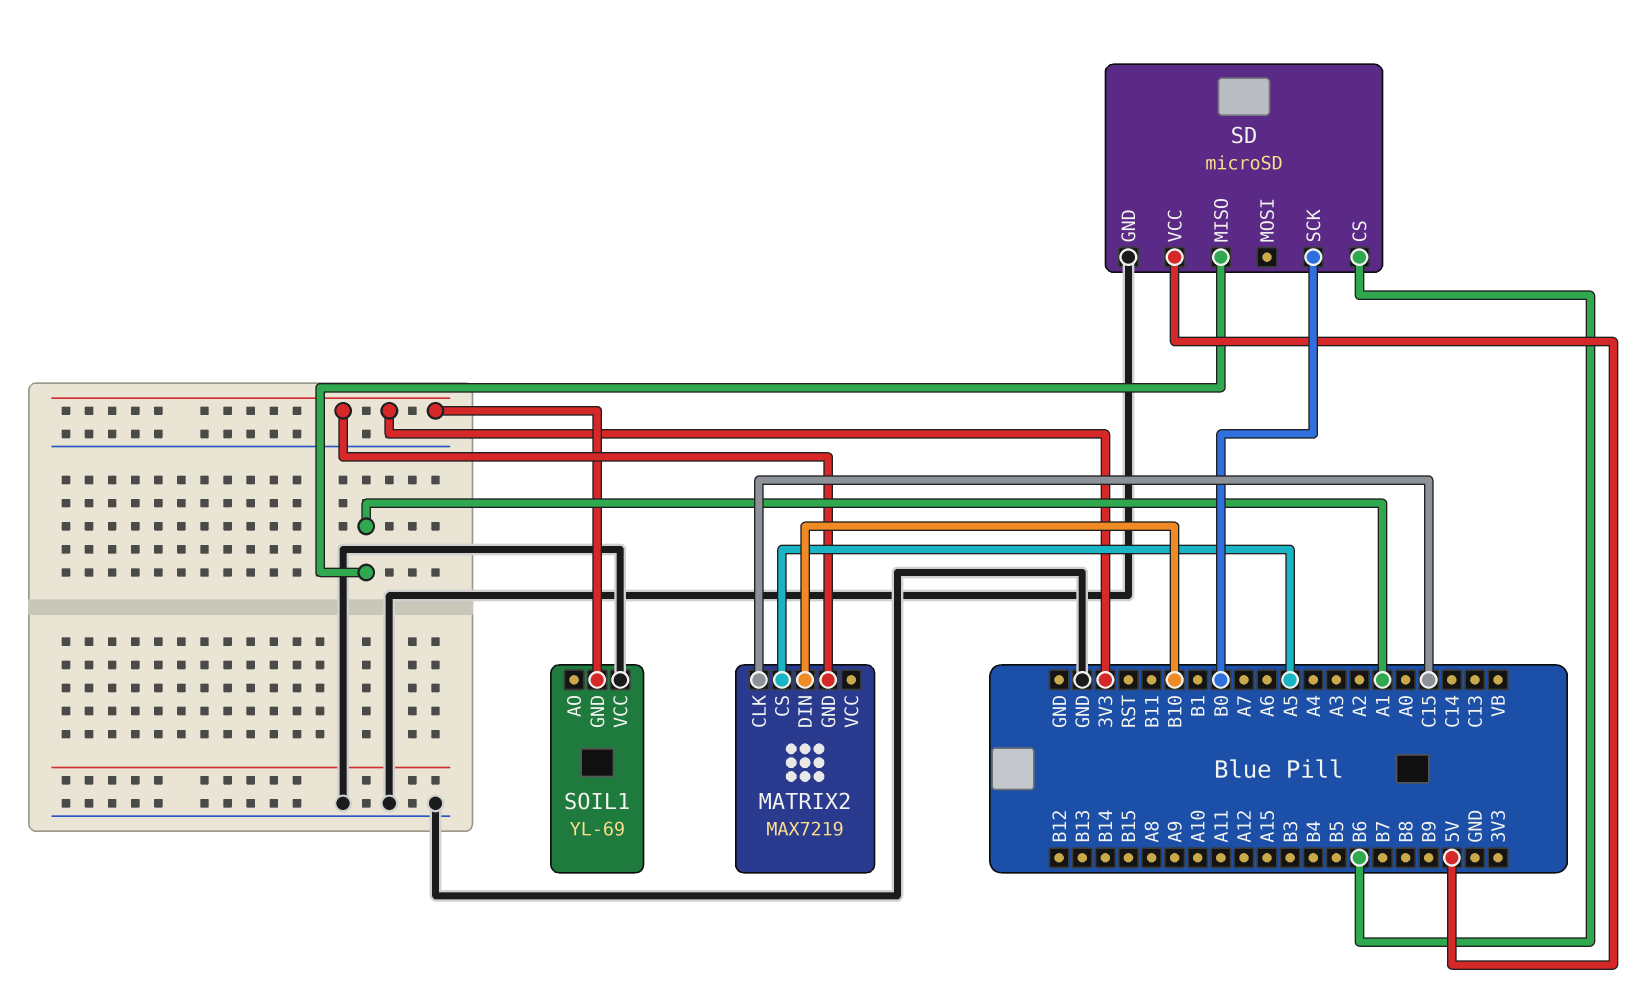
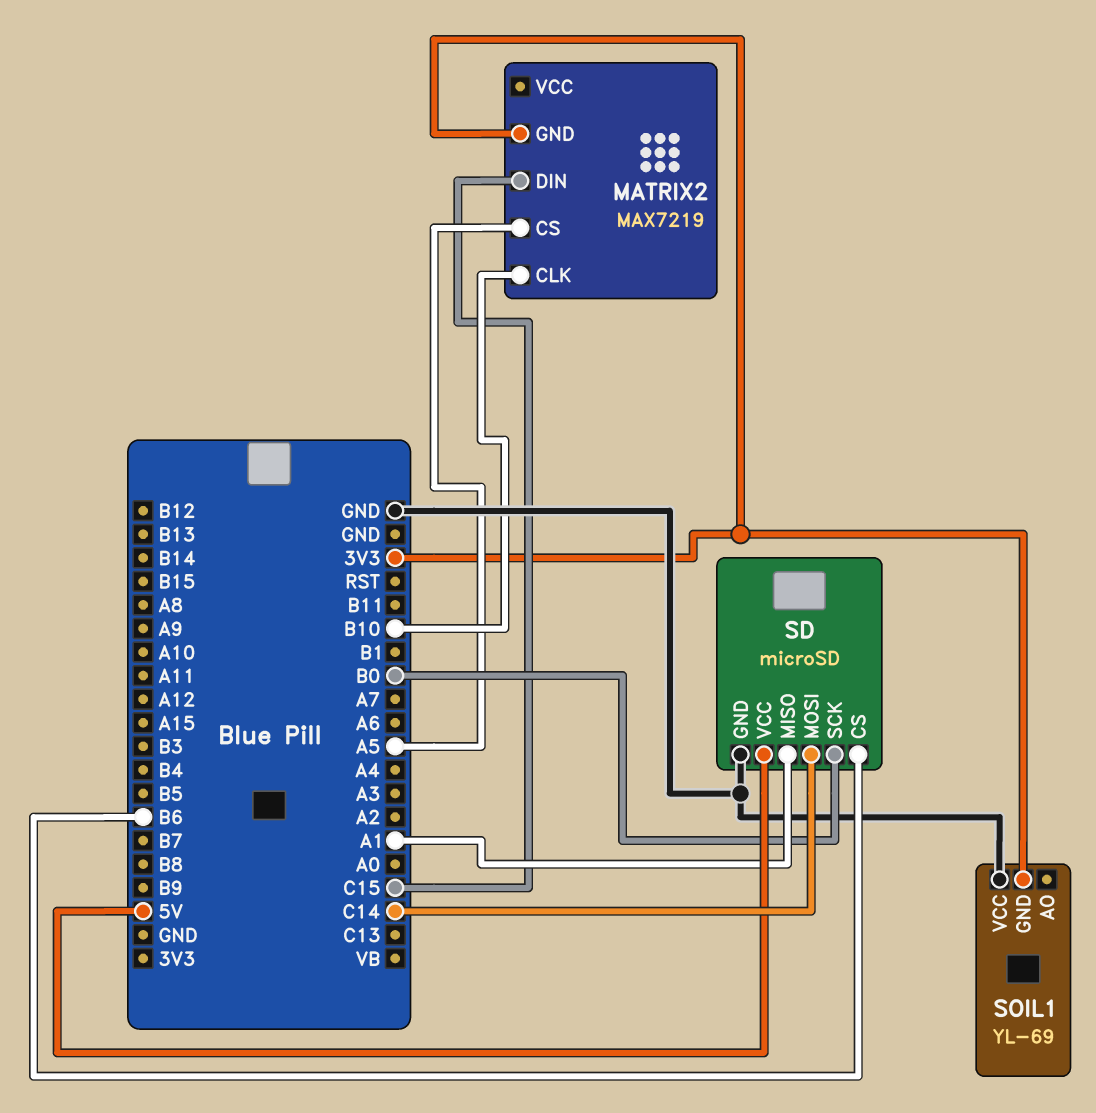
MATRIX2 pin CLK: C15 -> B10
MATRIX2 pin DIN: B10 -> C15
SD pin MOSI: none -> C14

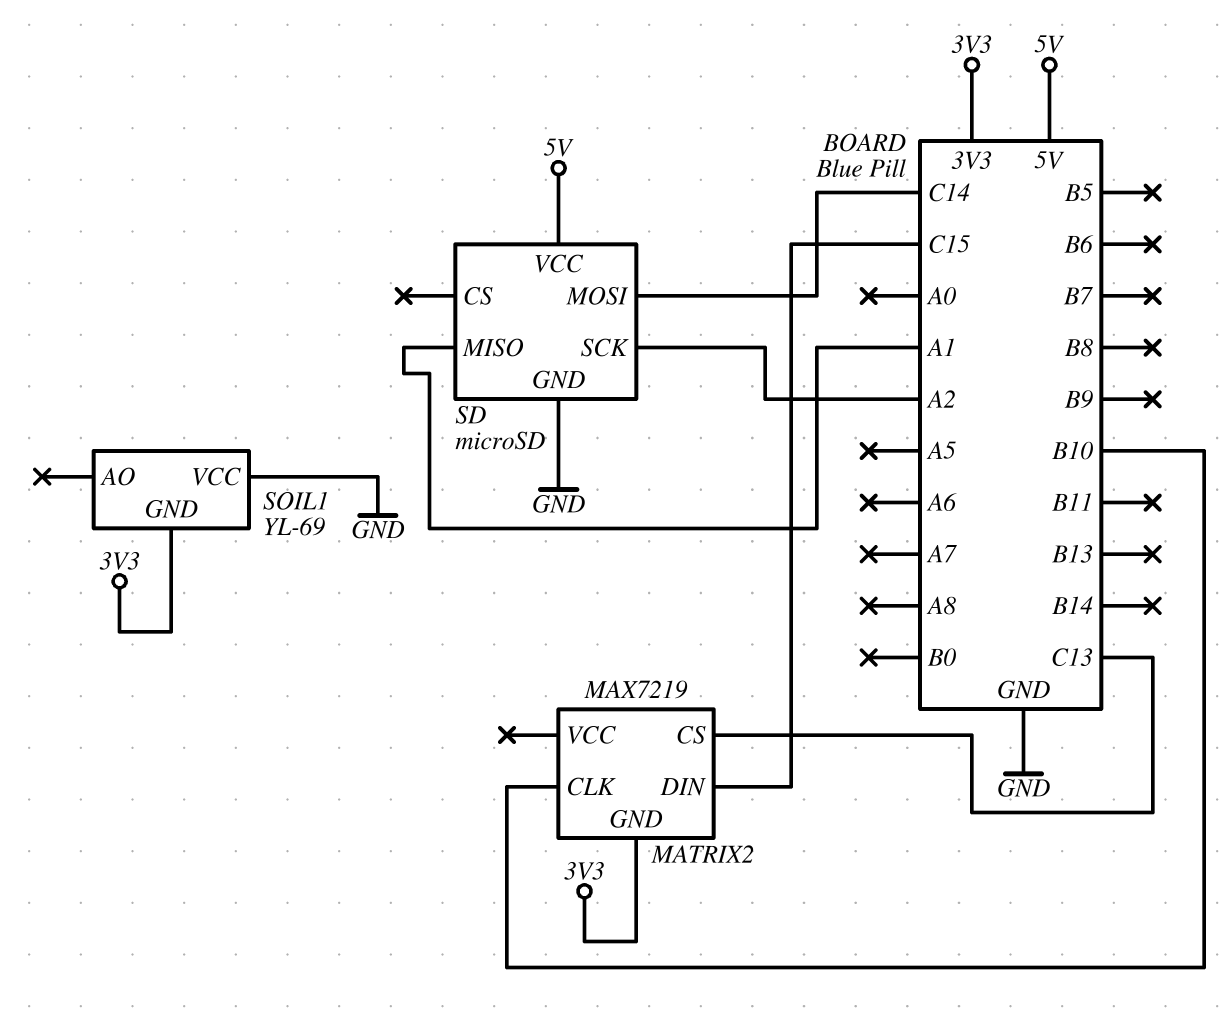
MATRIX2 pin CS: A5 -> C13
SD pin CS: B6 -> none
SD pin SCK: B0 -> A2

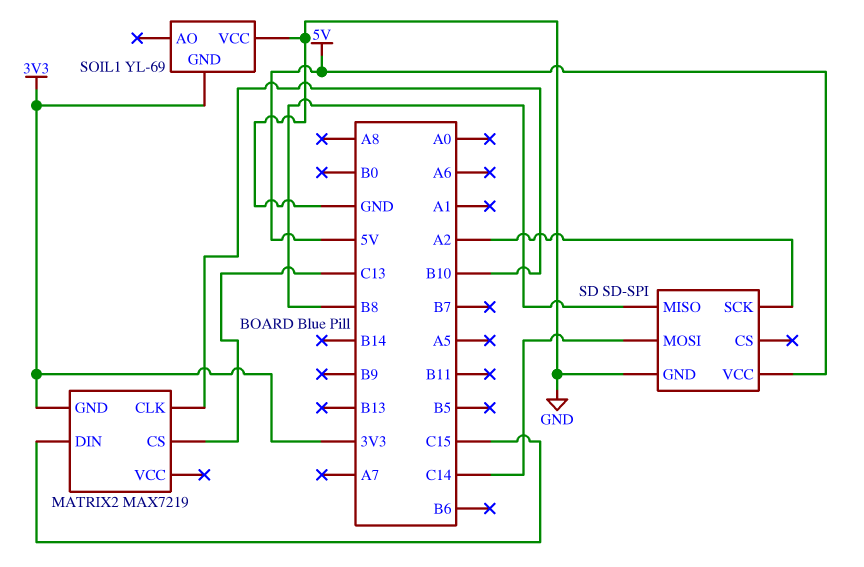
SD: microSD -> SD-SPI
SD pin MISO: A1 -> B8

